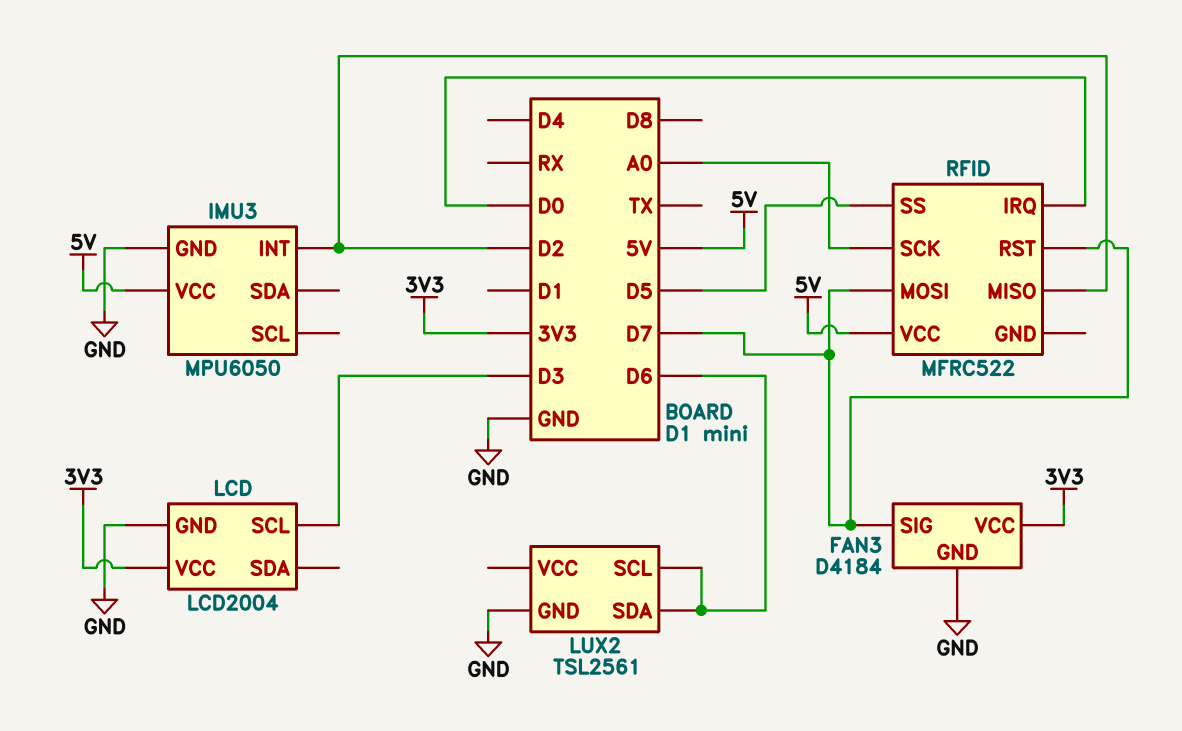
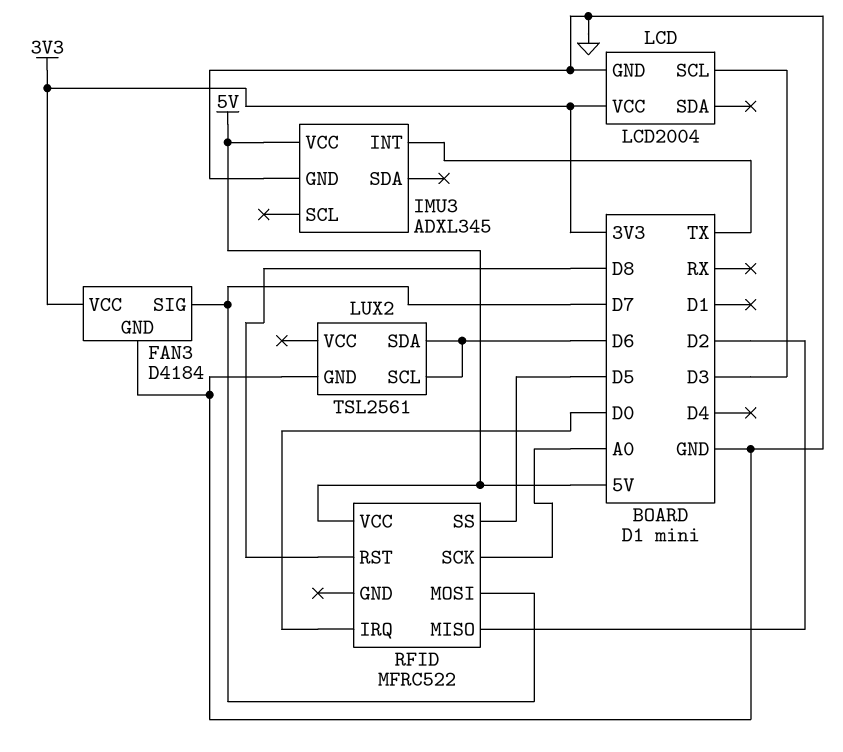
IMU3: MPU6050 -> ADXL345
IMU3 pin INT: D2 -> TX
RFID pin RST: D7 -> D8

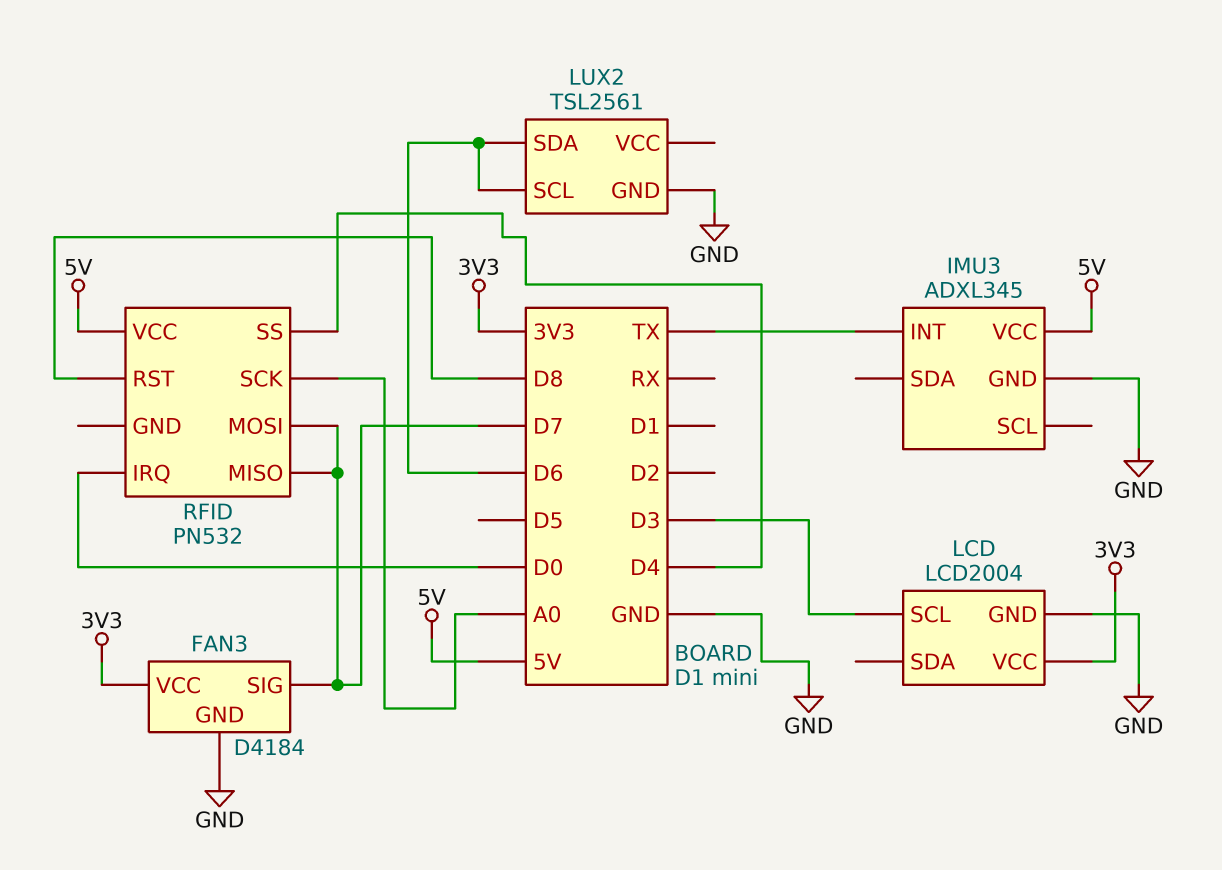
RFID: MFRC522 -> PN532
RFID pin MISO: D2 -> D7
RFID pin SS: D5 -> D4

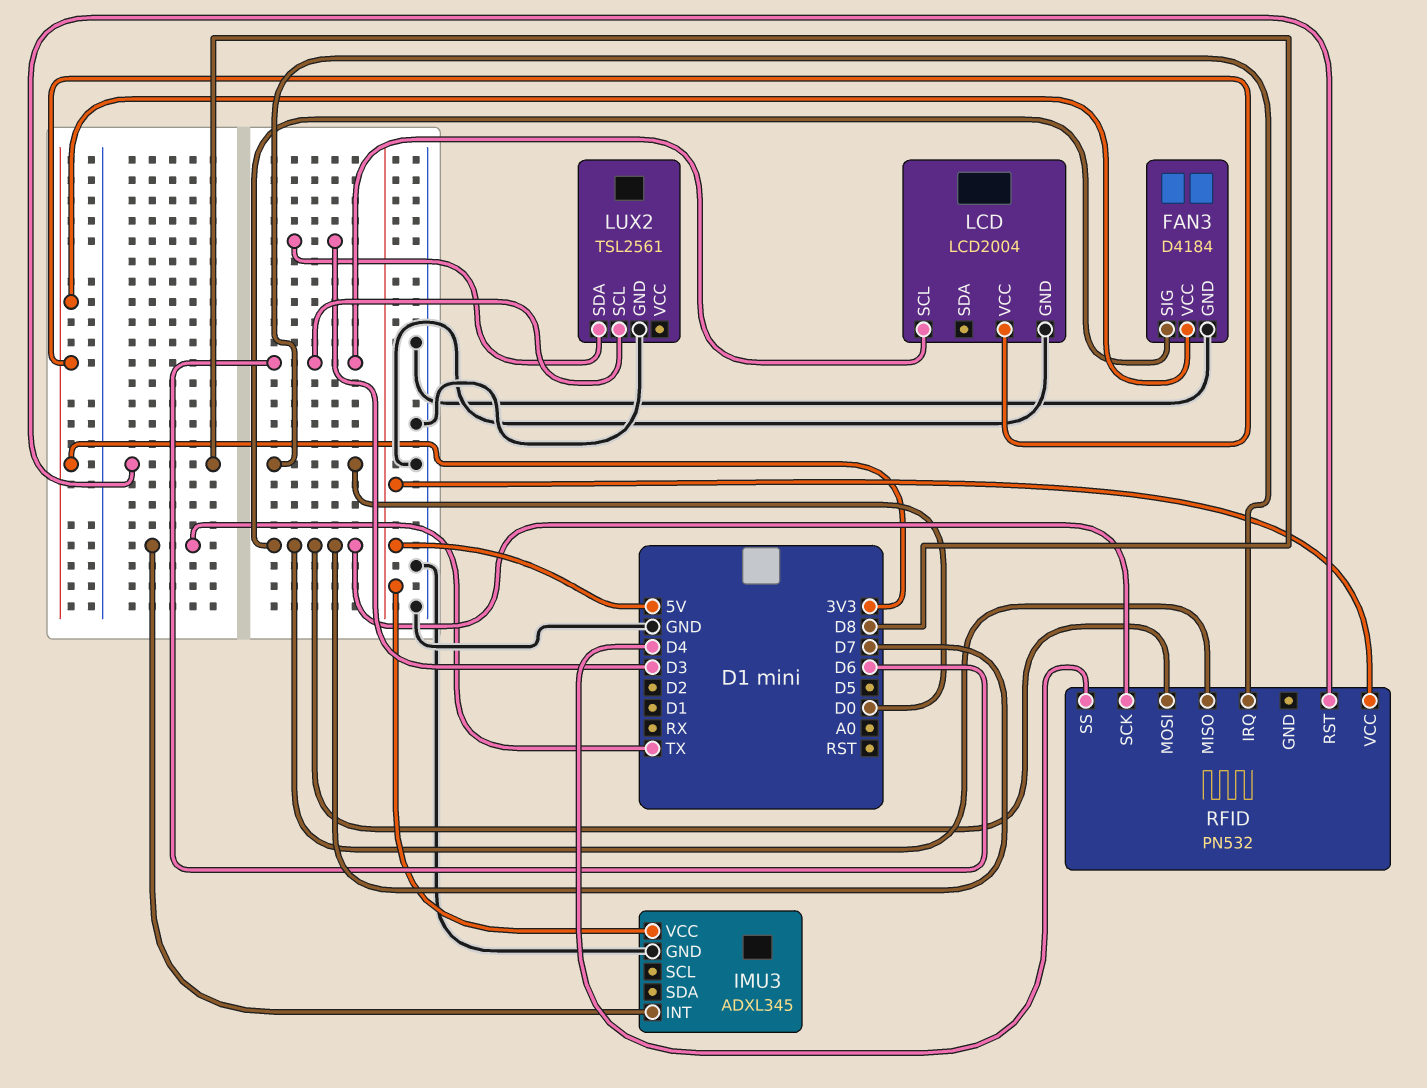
LCD pin SCL: D3 -> D6
LUX2 pin SDA: D6 -> D3
RFID pin SCK: A0 -> D7

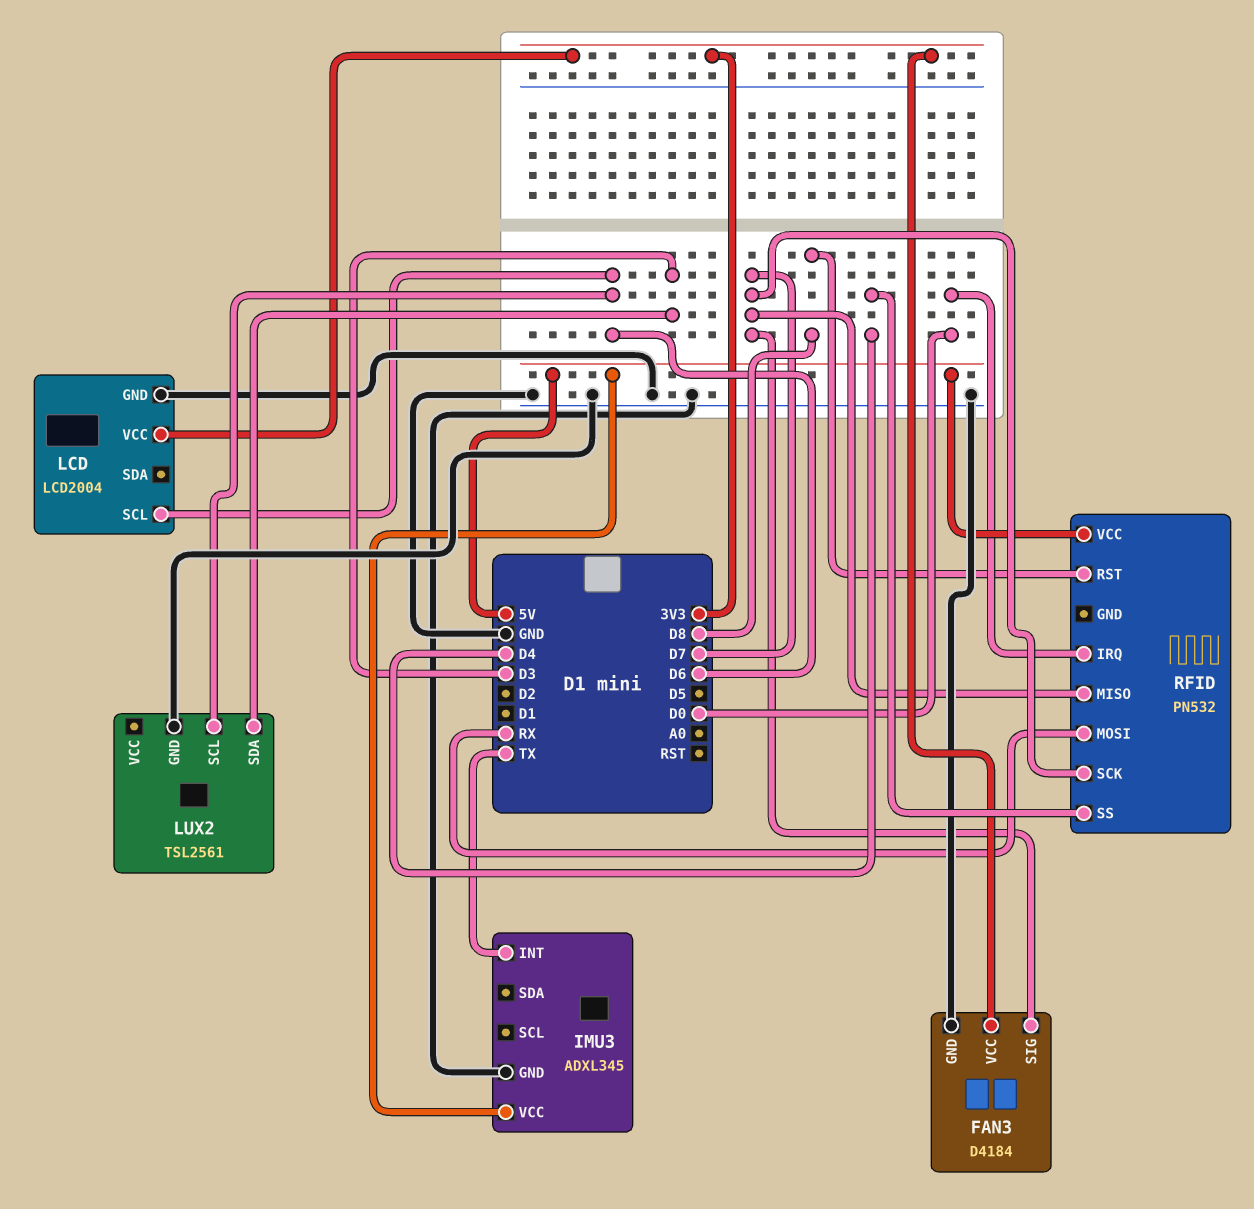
RFID pin MOSI: D7 -> RX

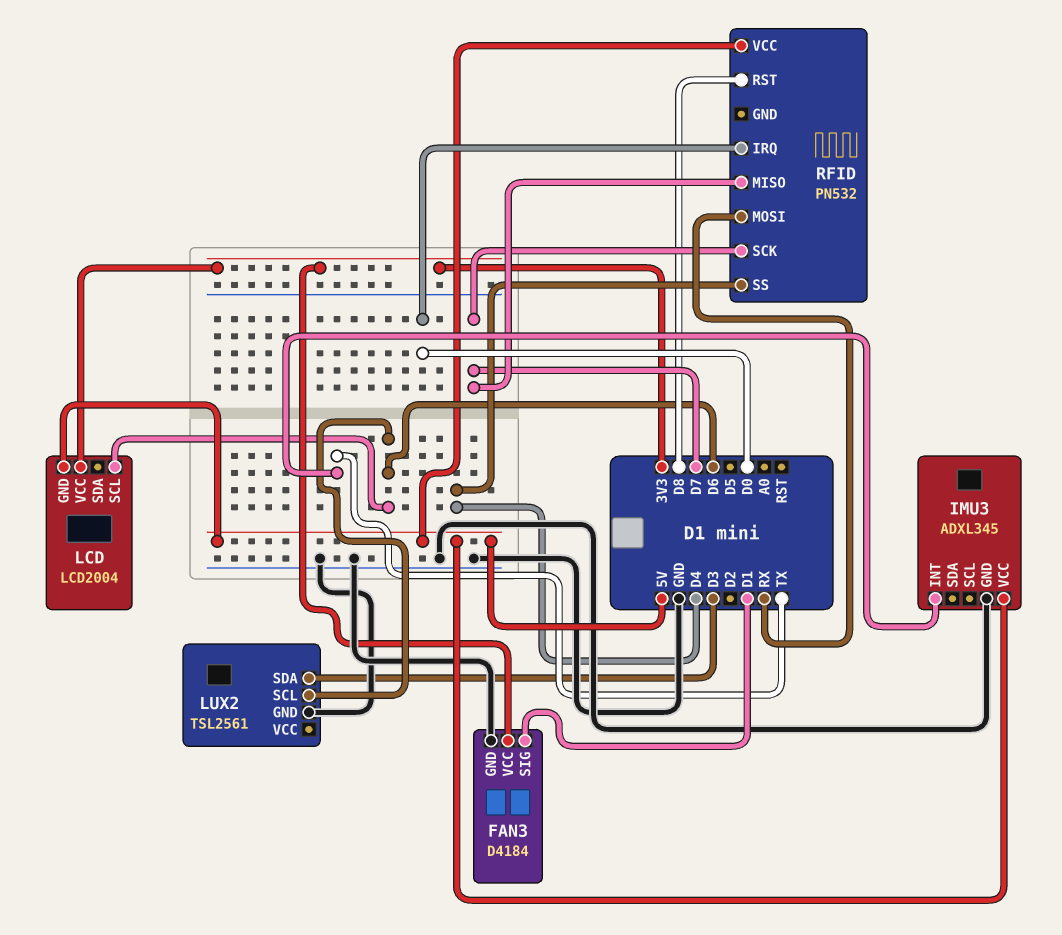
FAN3 pin SIG: D7 -> D1
LCD pin GND: GND -> 5V

